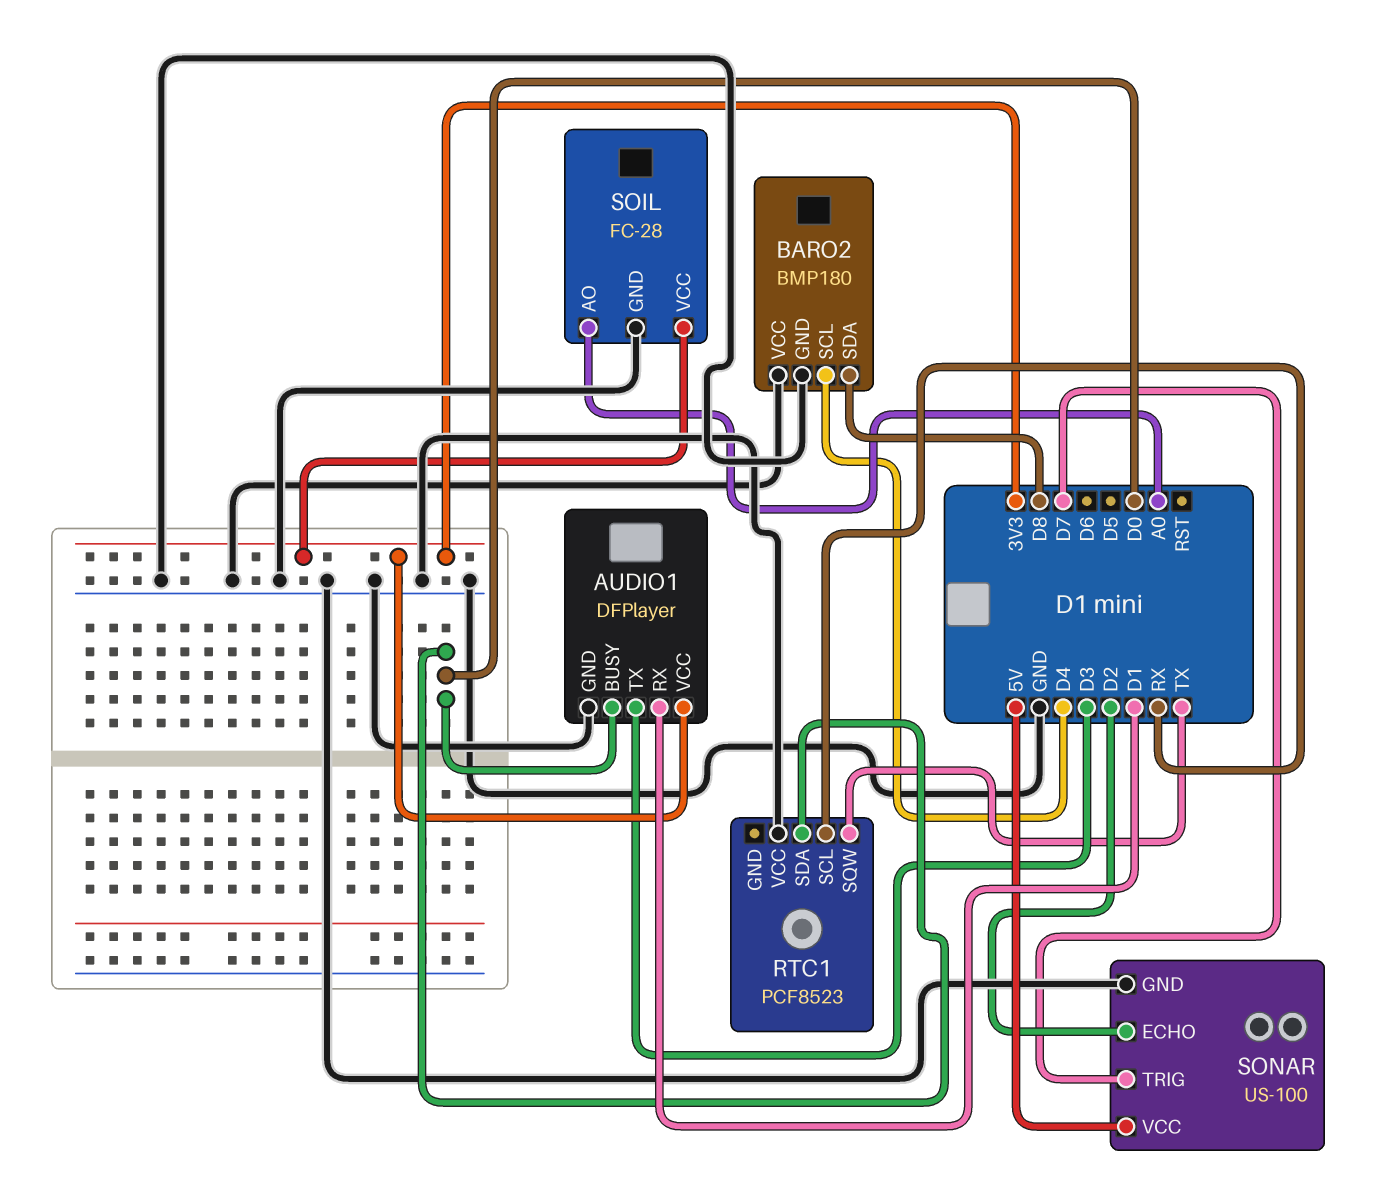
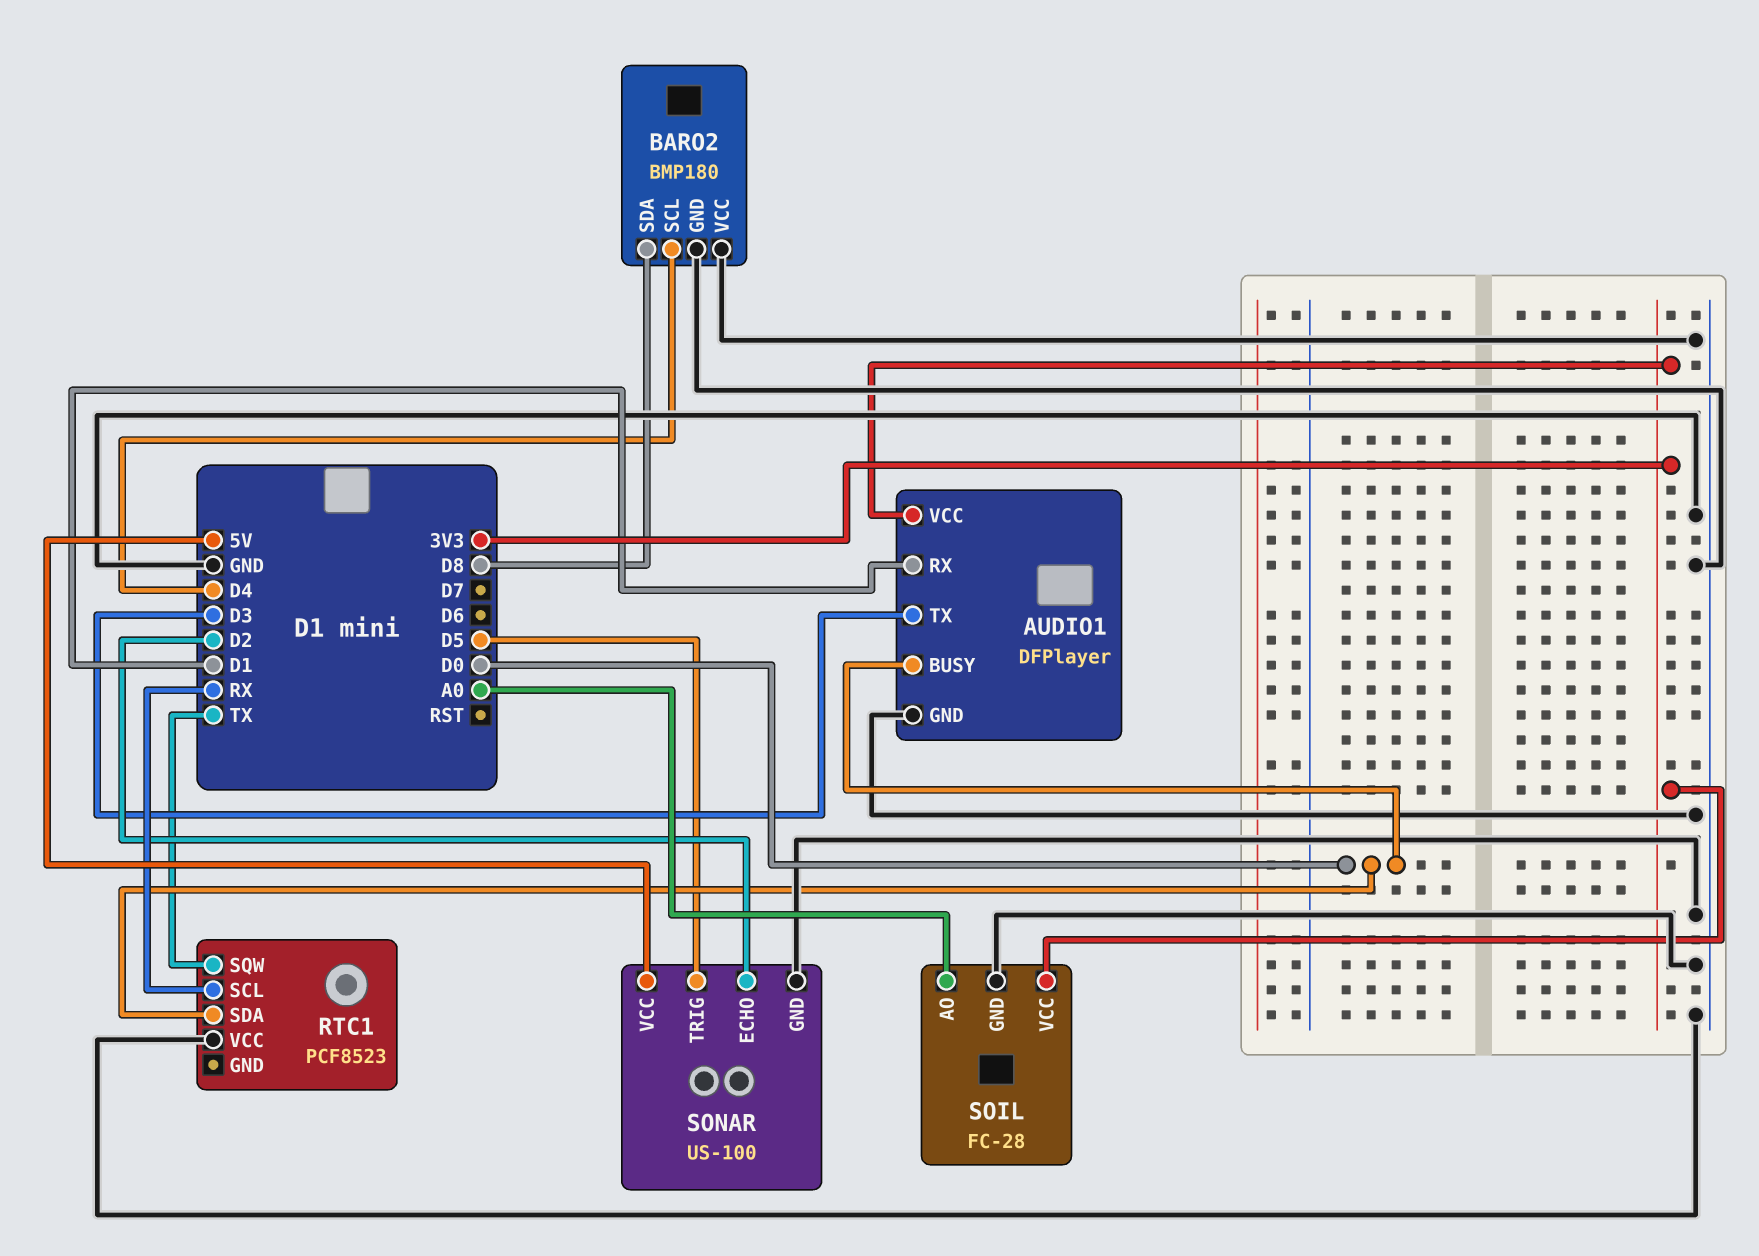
SONAR pin TRIG: D7 -> D5

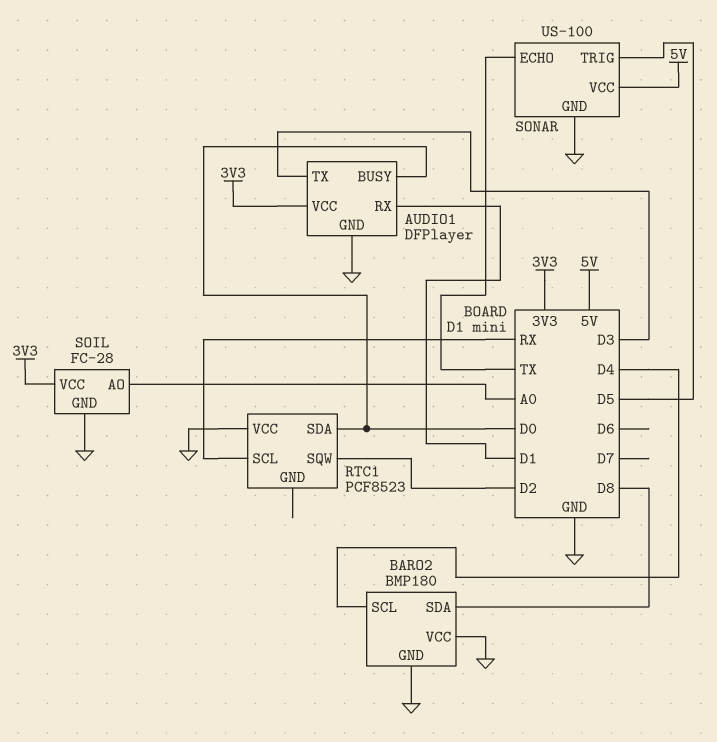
RTC1 pin SQW: TX -> D2
SONAR pin ECHO: D2 -> TX

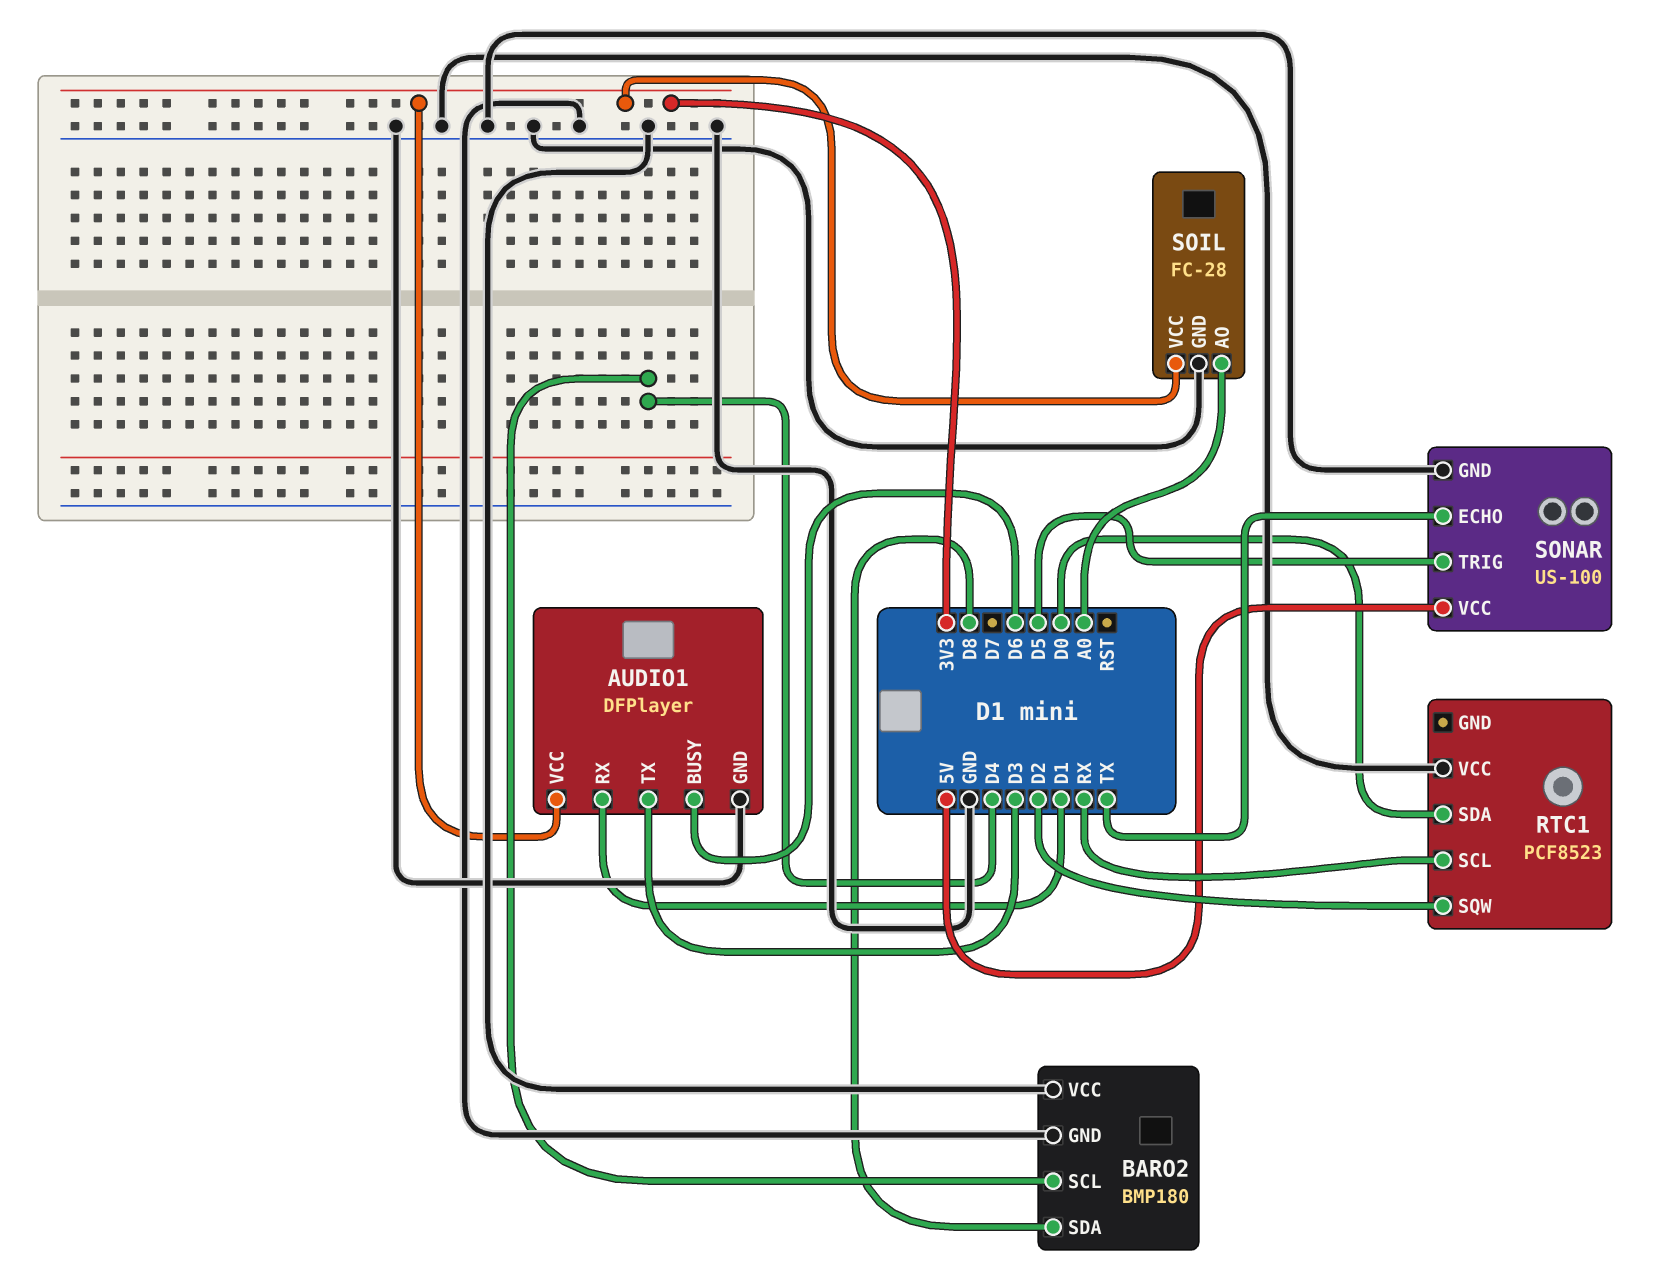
AUDIO1 pin BUSY: D0 -> D6

